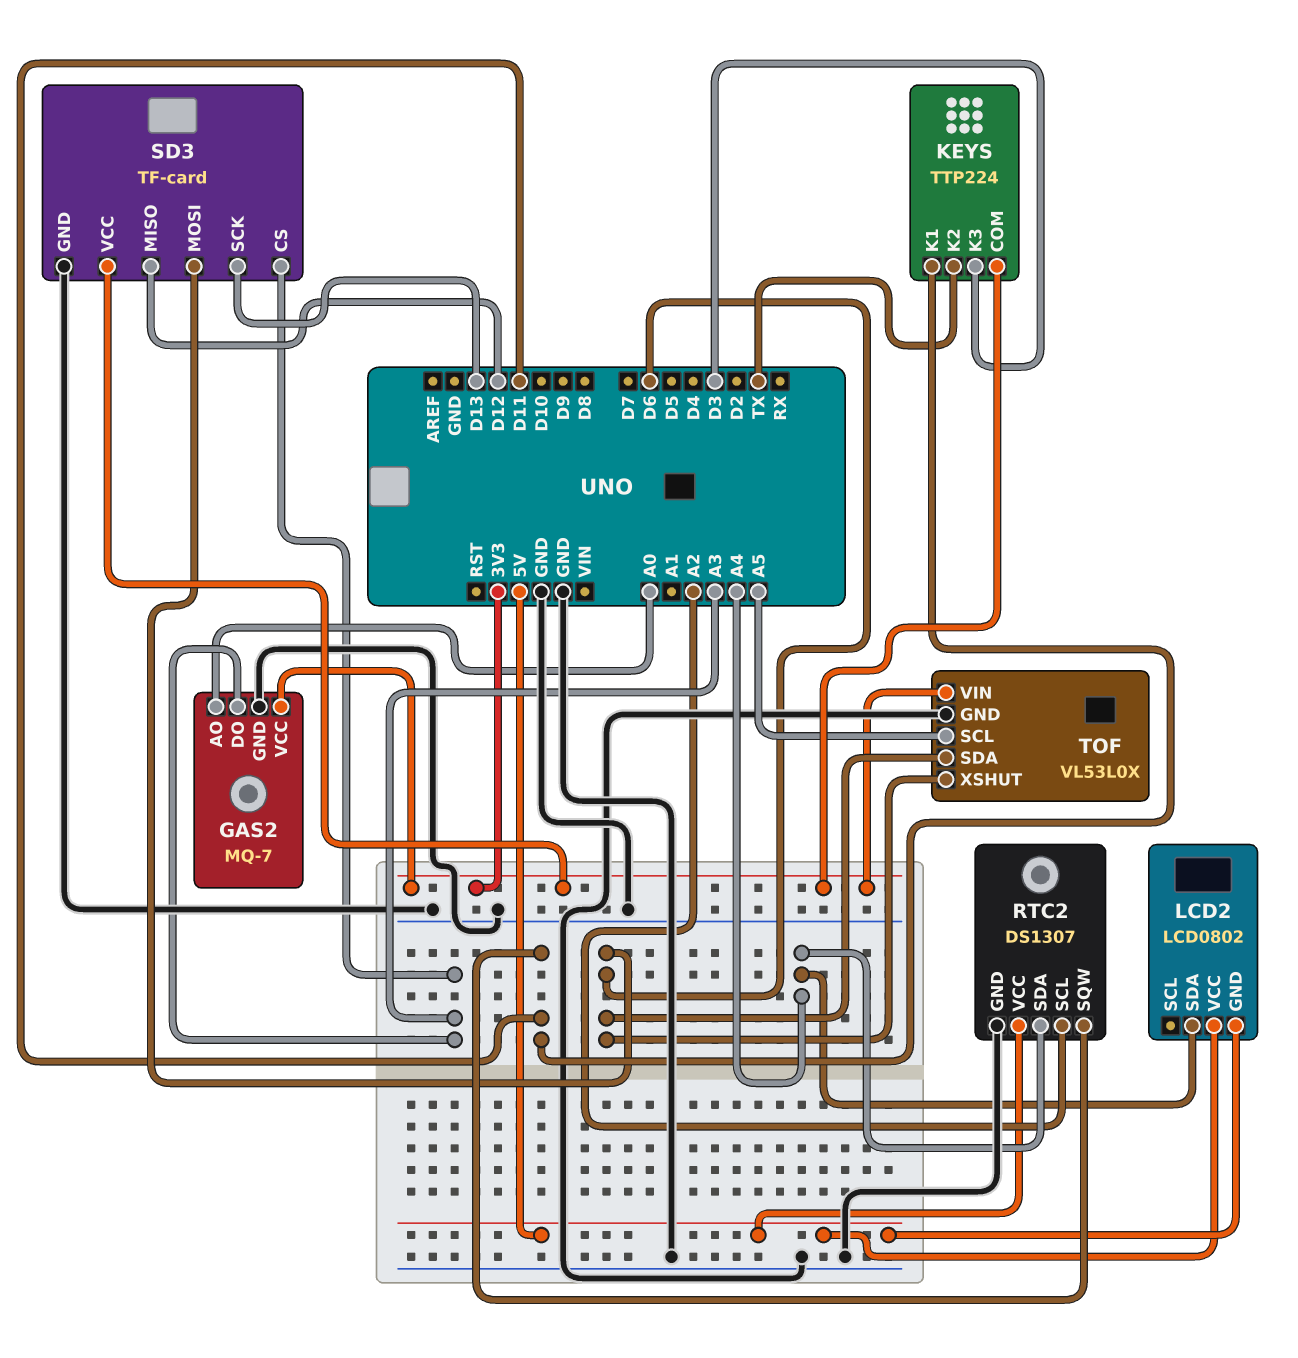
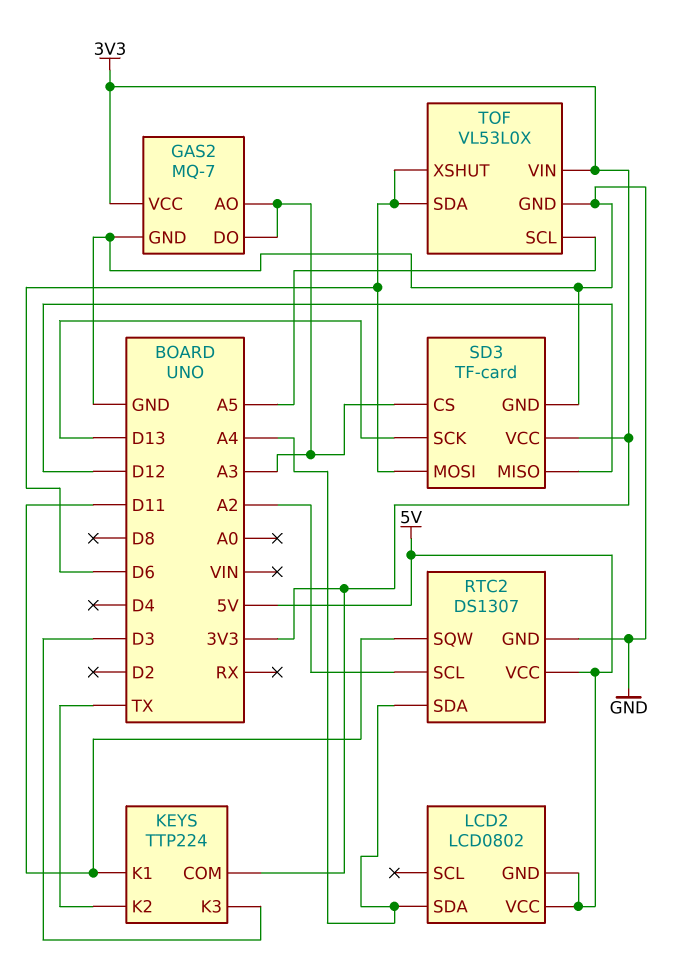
GAS2 pin AO: A0 -> A3

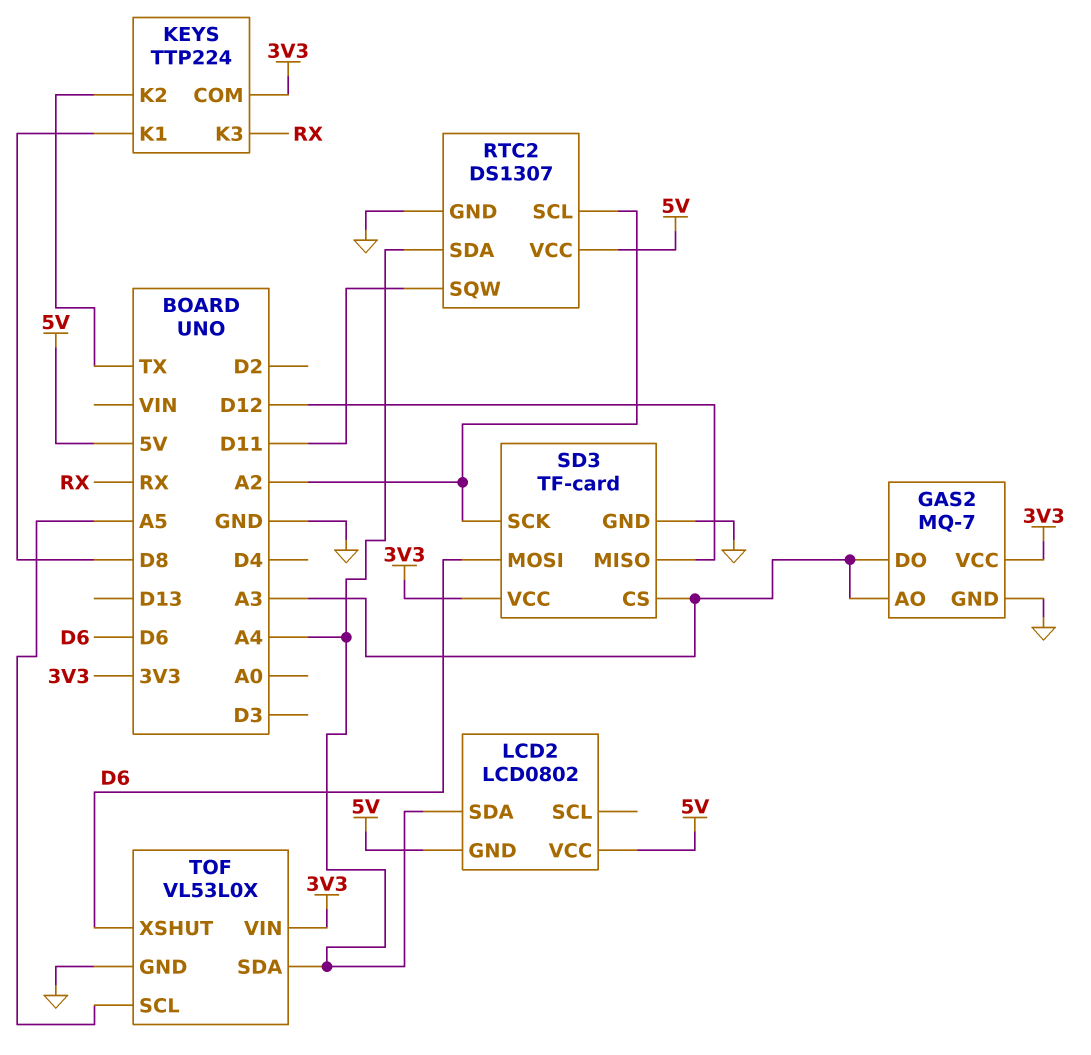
KEYS pin K1: D11 -> D8
KEYS pin K3: D3 -> RX
SD3 pin SCK: D13 -> A2
TOF pin SDA: D6 -> A4

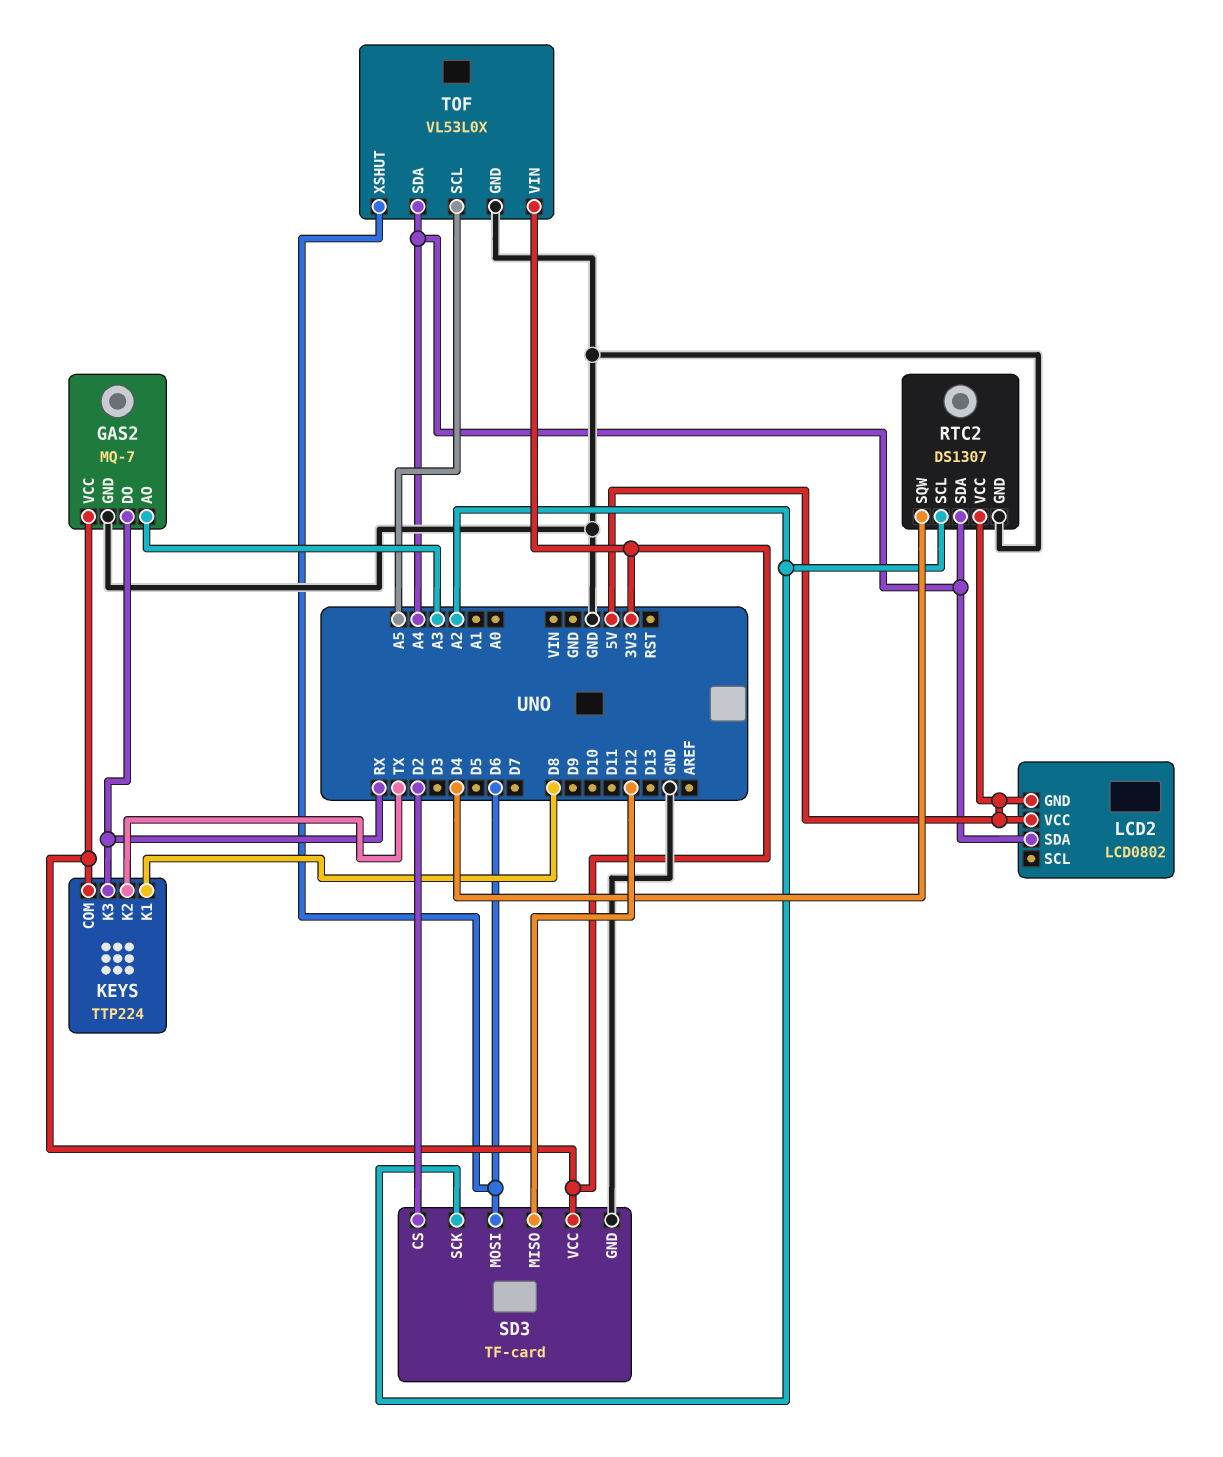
GAS2 pin DO: A3 -> RX
RTC2 pin SQW: D11 -> D4
SD3 pin CS: A3 -> D2

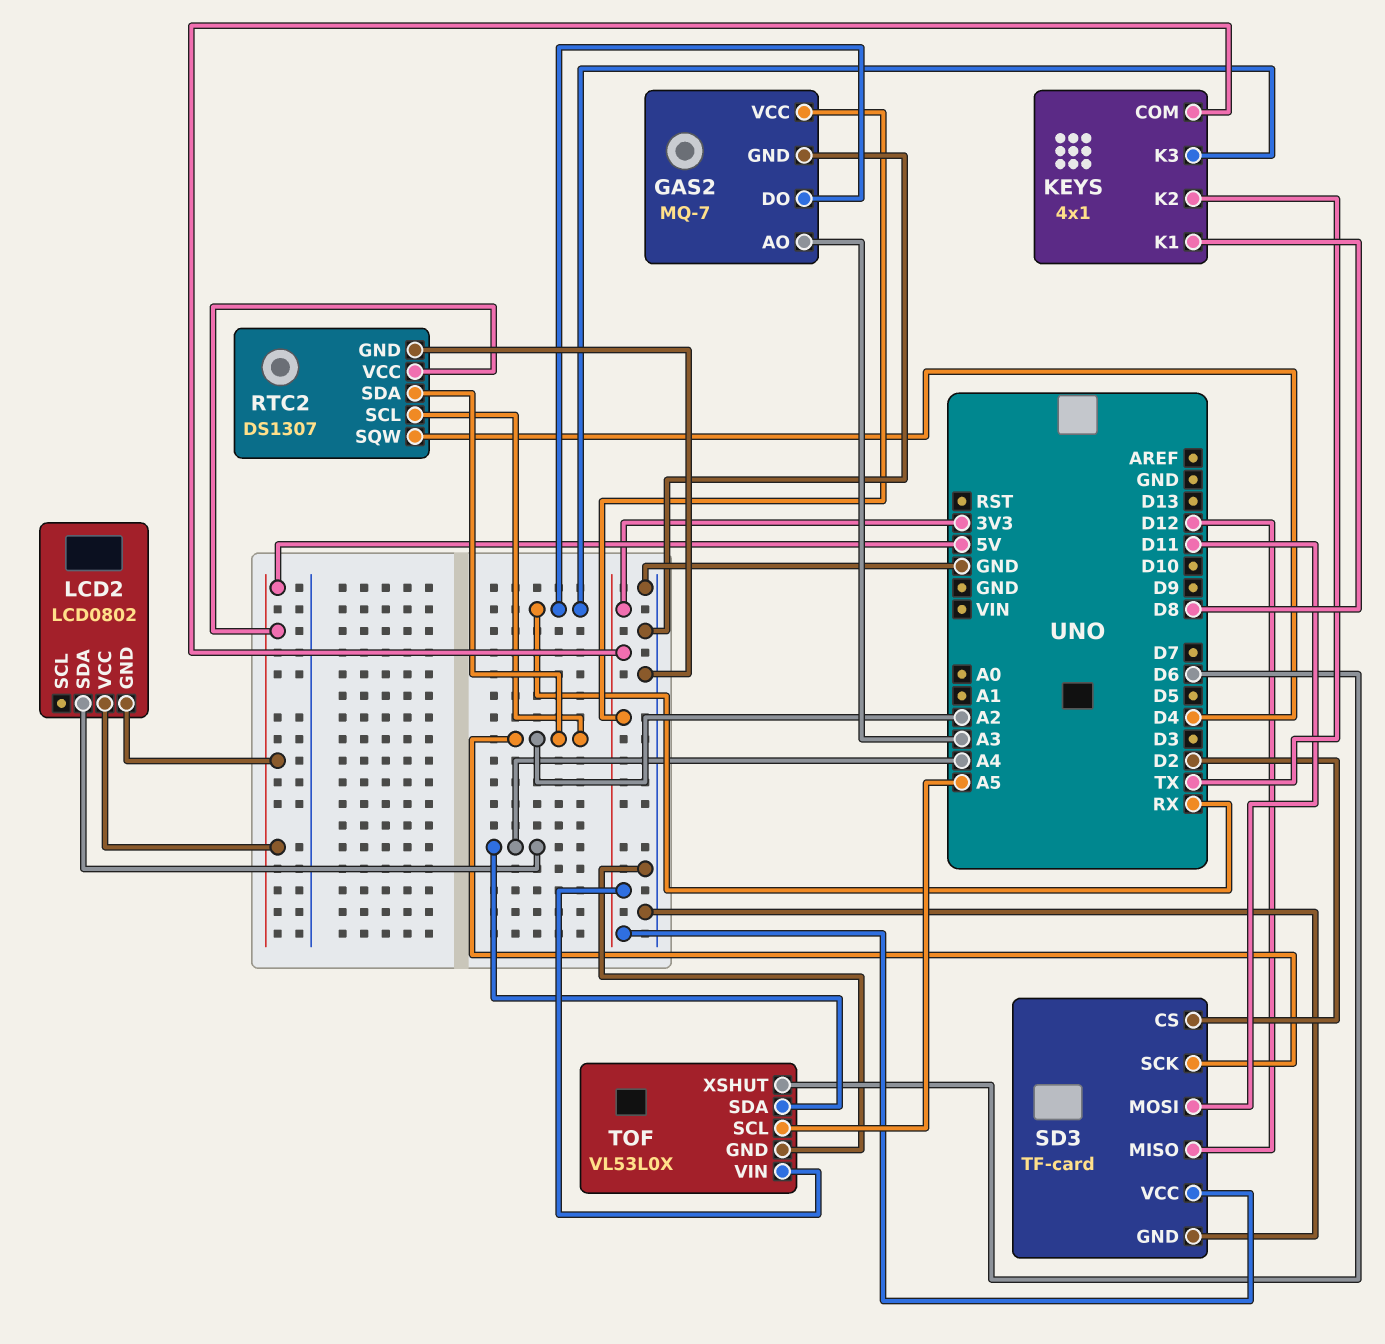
KEYS: TTP224 -> 4x1
RTC2 pin SDA: A4 -> A2
SD3 pin MOSI: D6 -> D11

